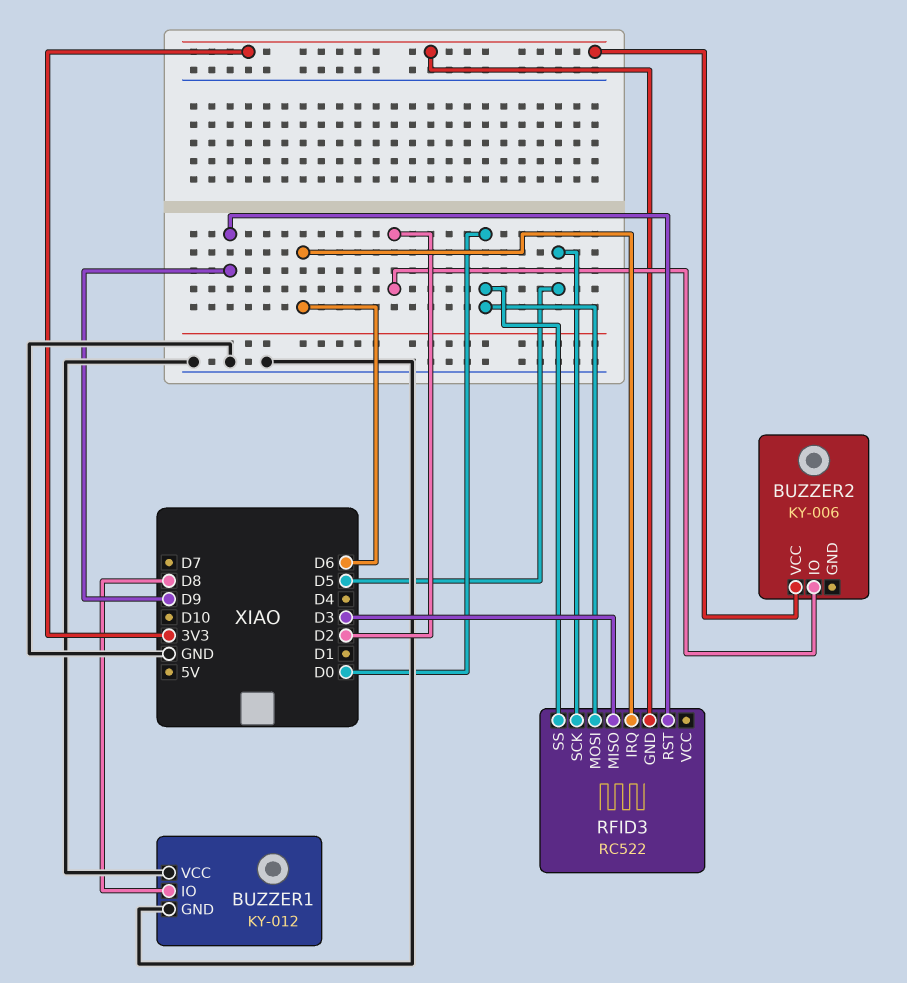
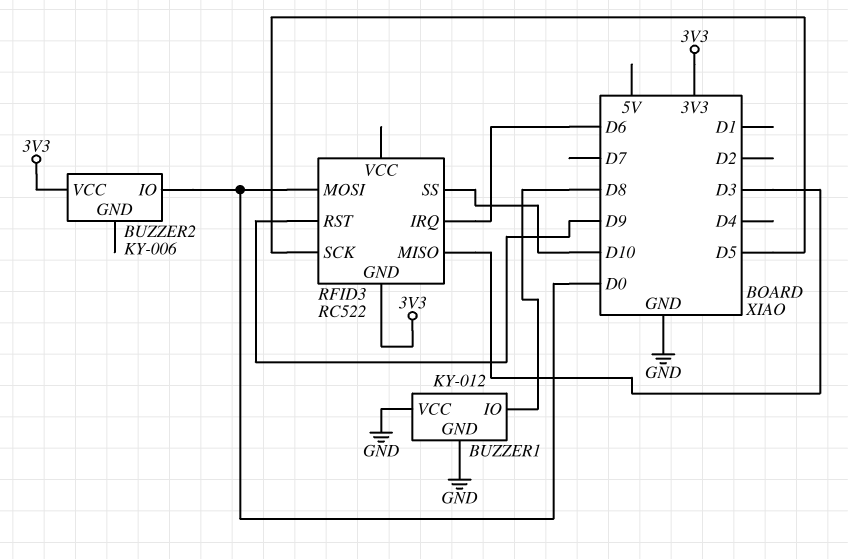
BUZZER2 pin IO: D2 -> D0
RFID3 pin SS: D0 -> D10

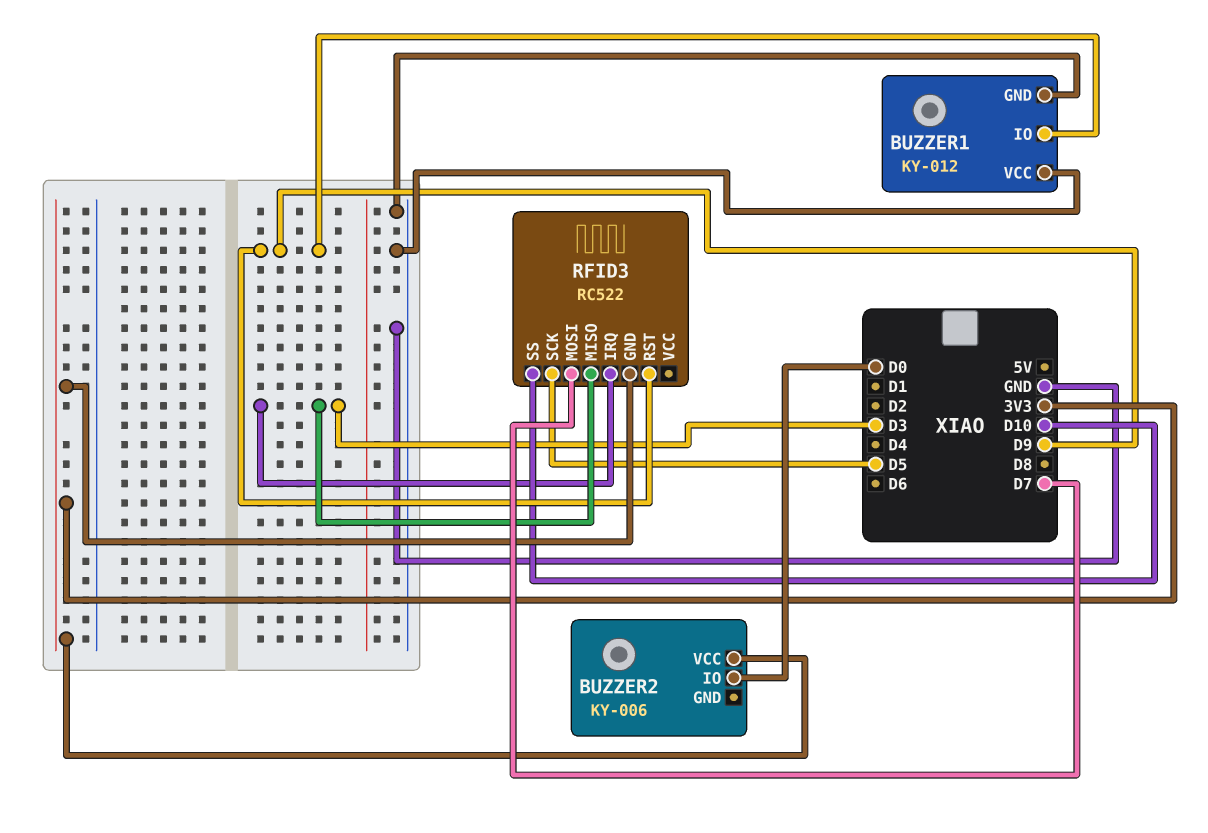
BUZZER1 pin IO: D8 -> D9
RFID3 pin IRQ: D6 -> D3
RFID3 pin MOSI: D0 -> D7

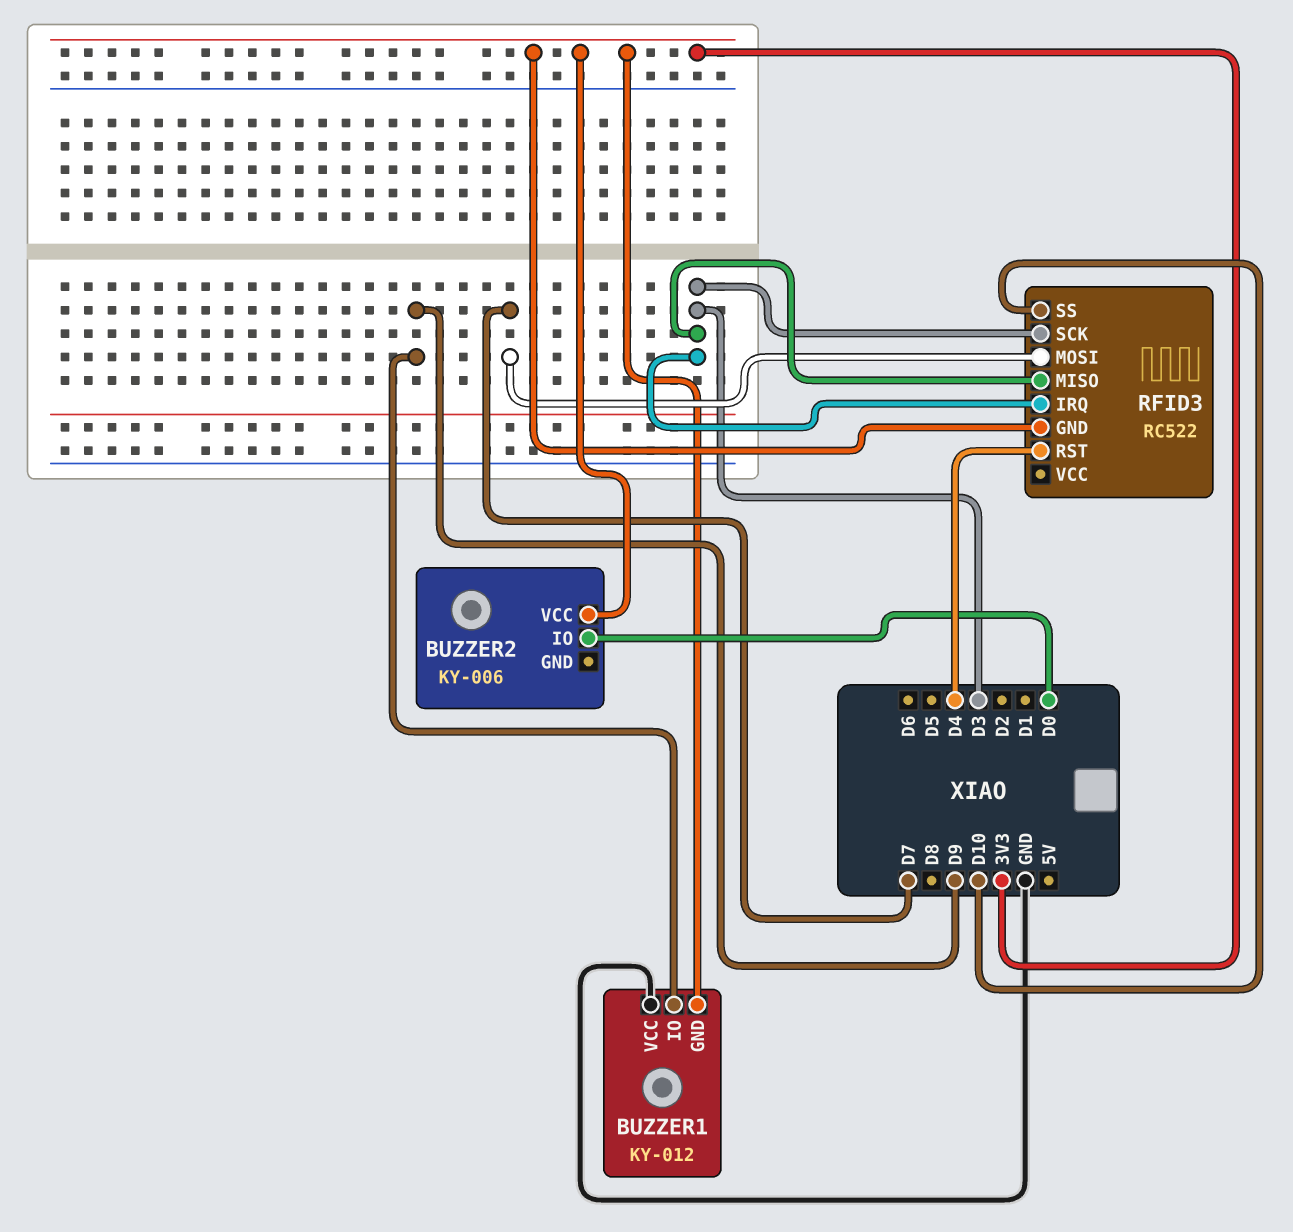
BUZZER1 pin GND: GND -> 3V3
RFID3 pin RST: D9 -> D4
RFID3 pin SCK: D5 -> D3

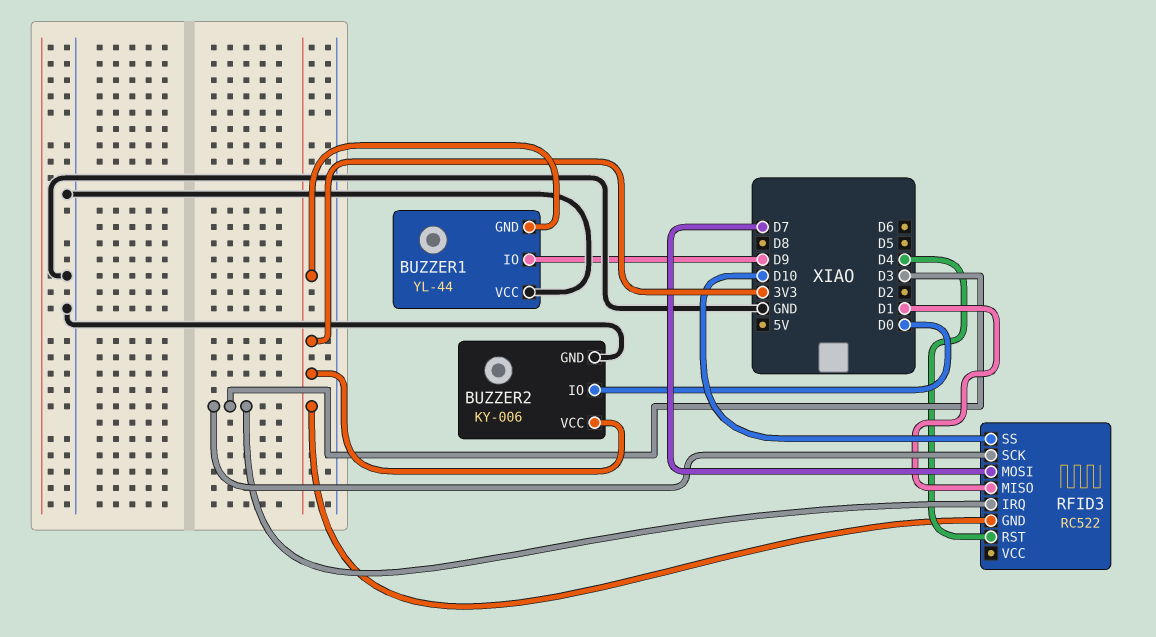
BUZZER1: KY-012 -> YL-44
BUZZER2 pin GND: none -> GND
RFID3 pin MISO: D3 -> D1

